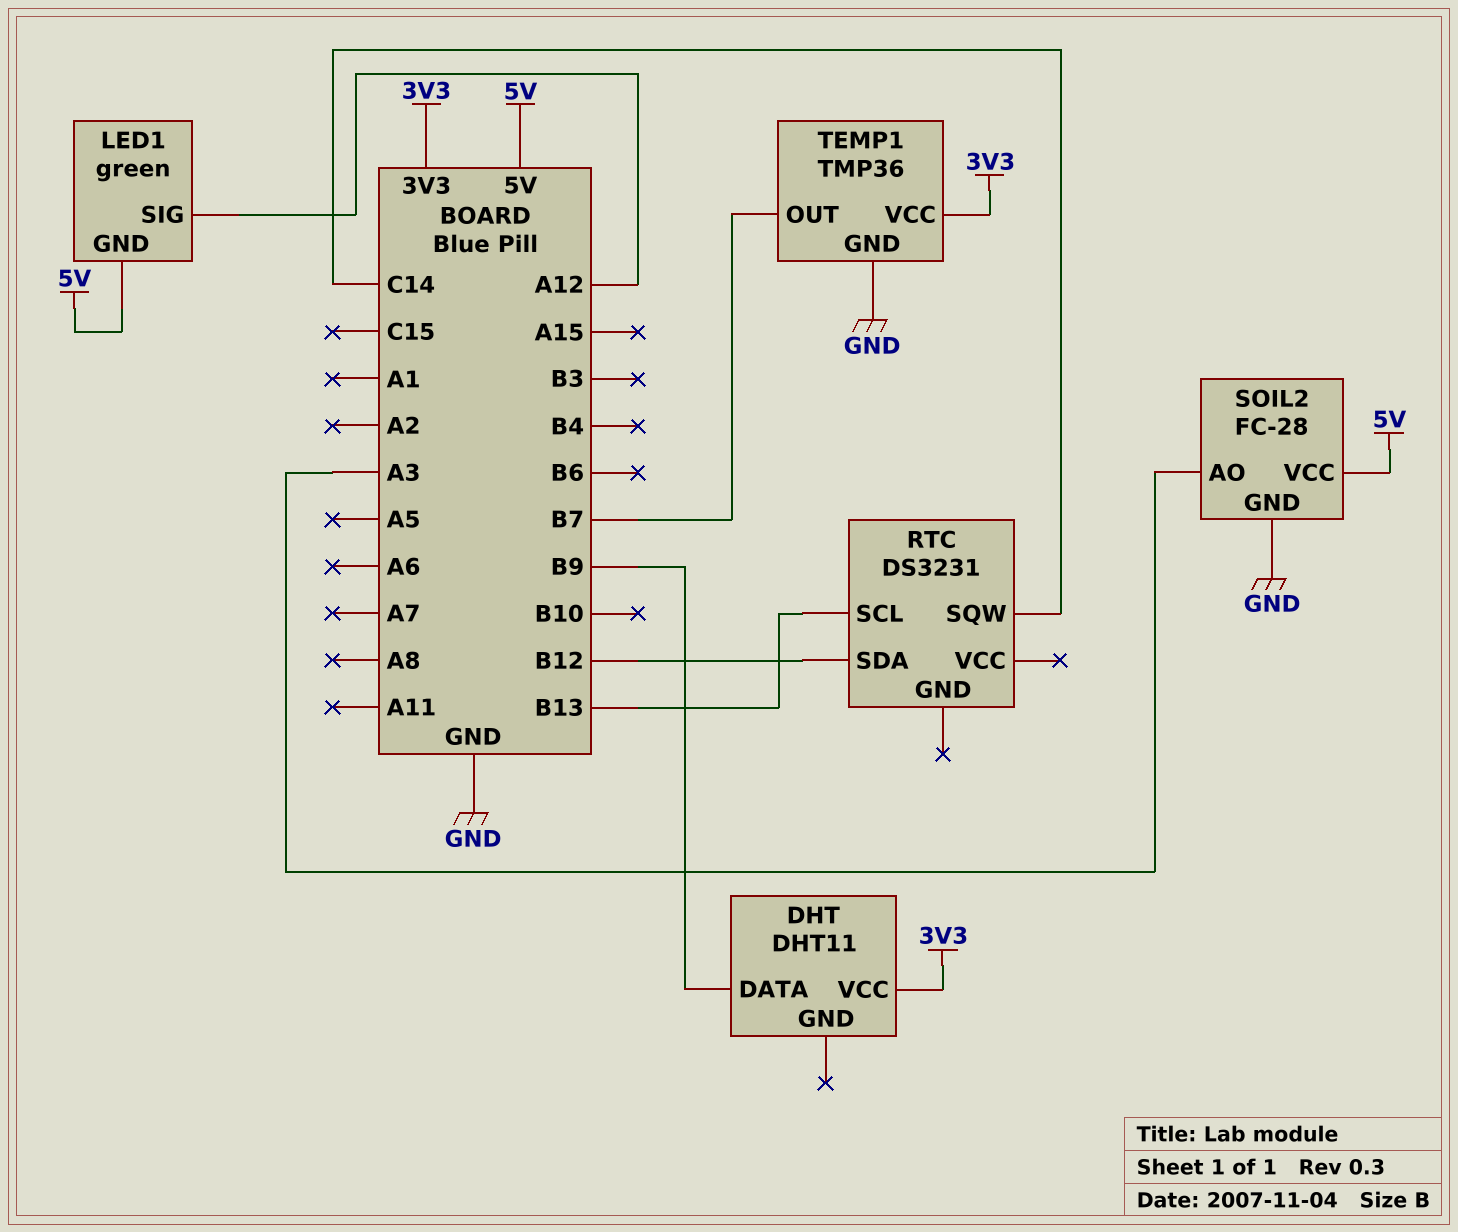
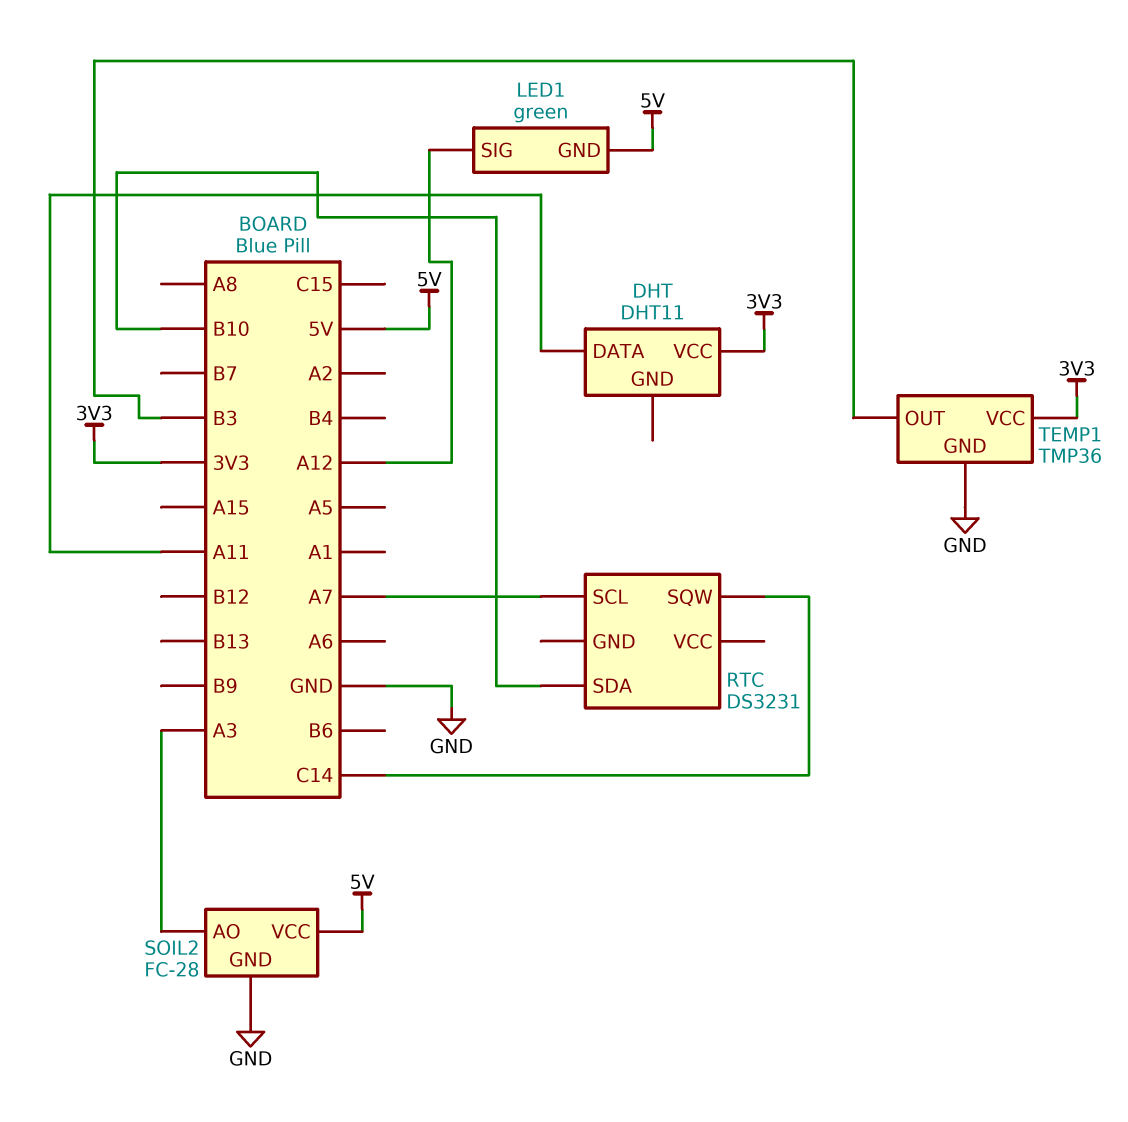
DHT pin DATA: B9 -> A11
RTC pin SCL: B13 -> A7
RTC pin SDA: B12 -> B10
TEMP1 pin OUT: B7 -> B3

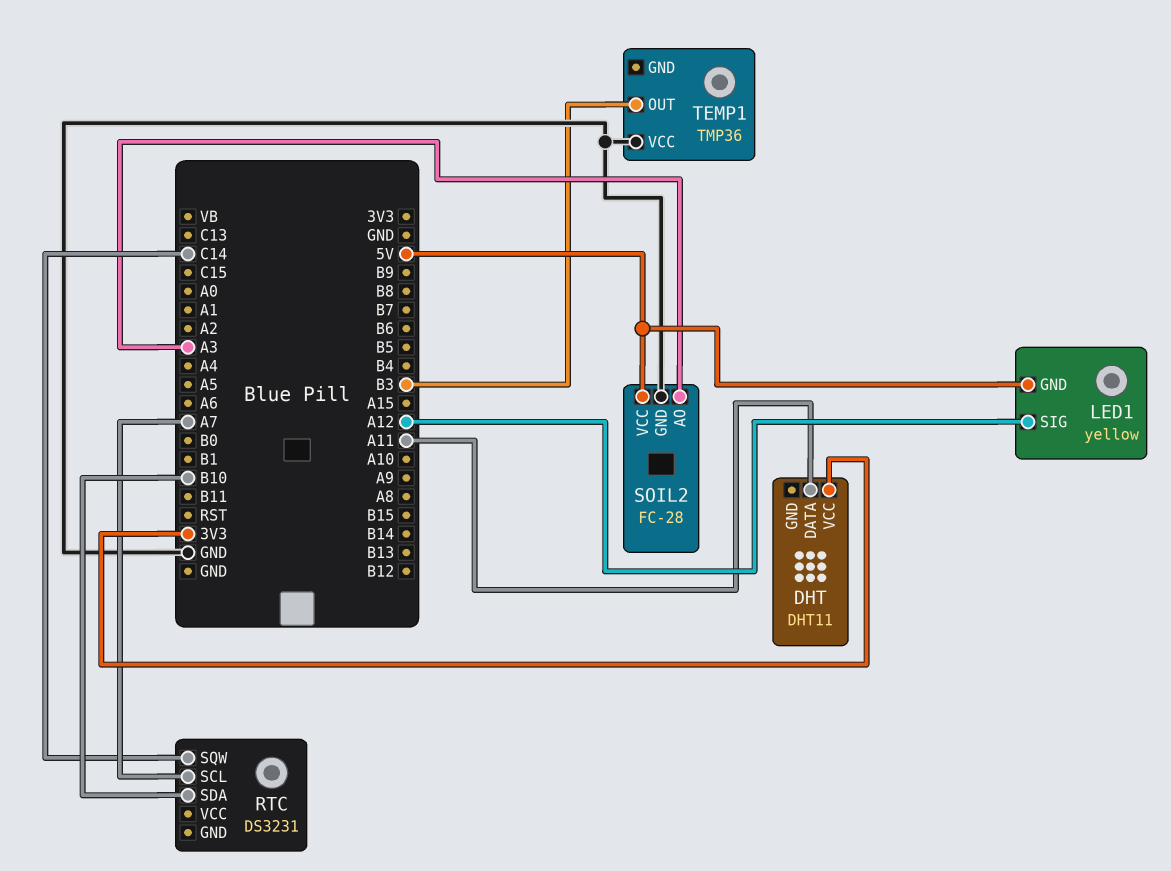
LED1: green -> yellow
TEMP1 pin GND: GND -> none
TEMP1 pin VCC: 3V3 -> GND

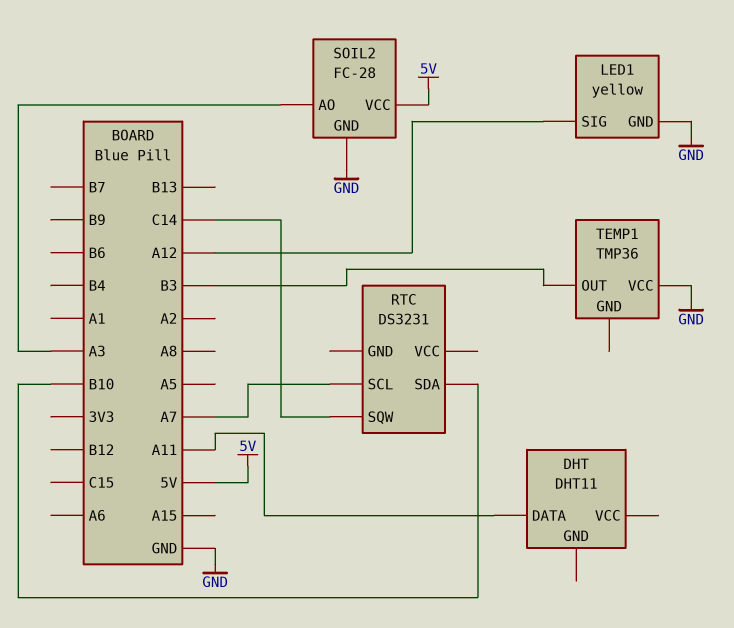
DHT pin VCC: 3V3 -> none
LED1 pin GND: 5V -> GND

